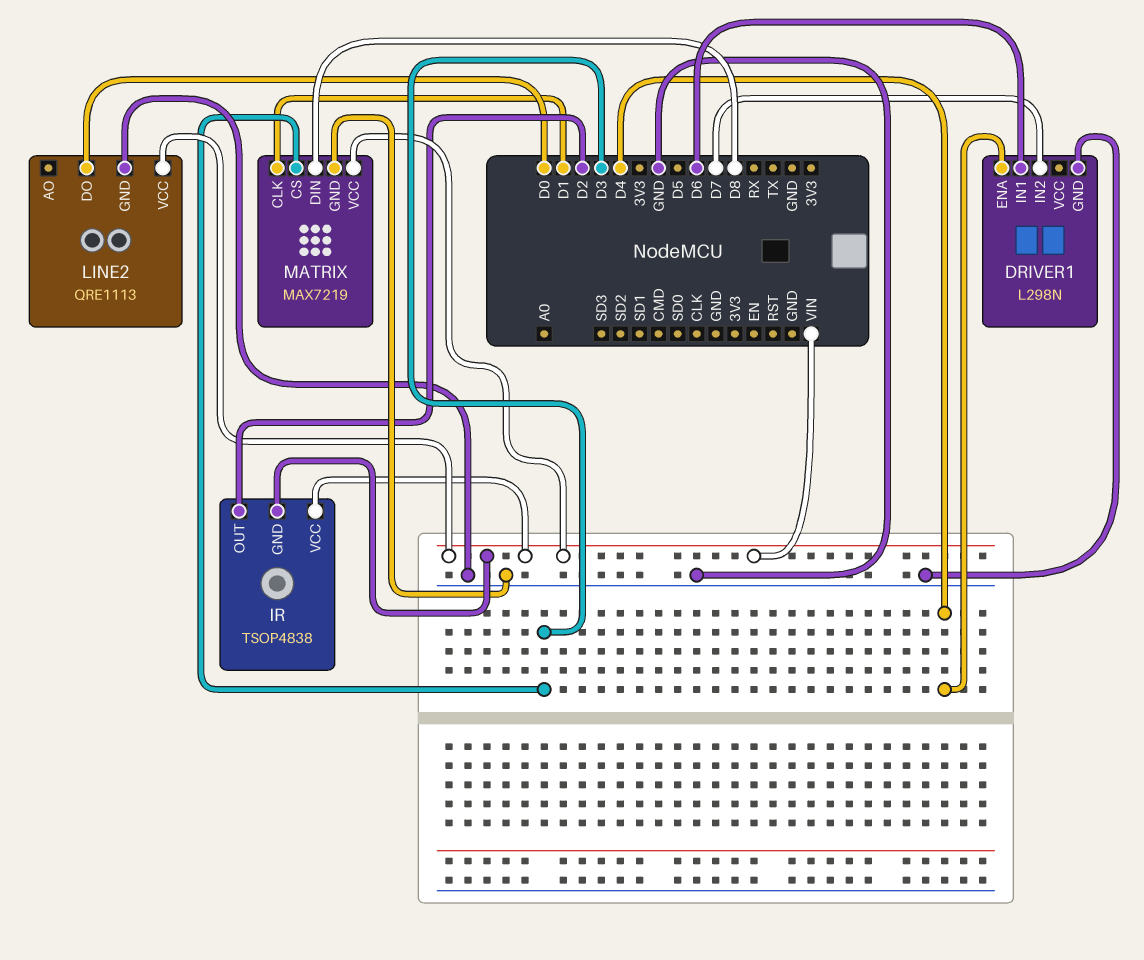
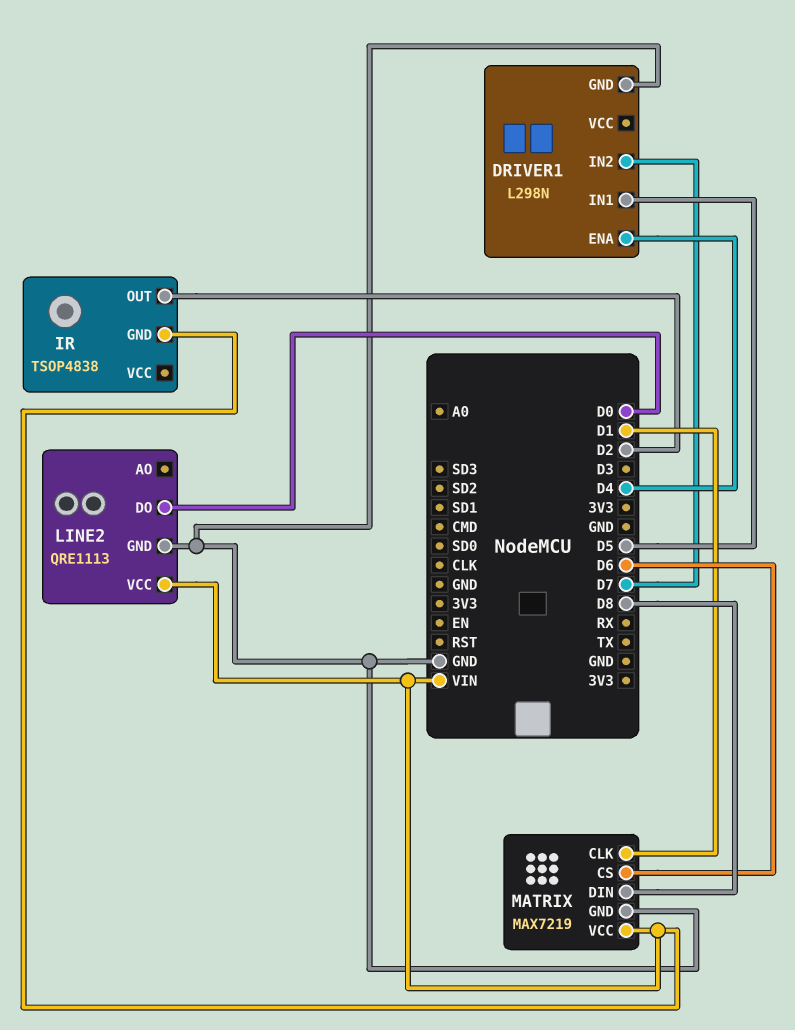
DRIVER1 pin IN1: D6 -> D5
IR pin VCC: VIN -> none
MATRIX pin CS: D3 -> D6

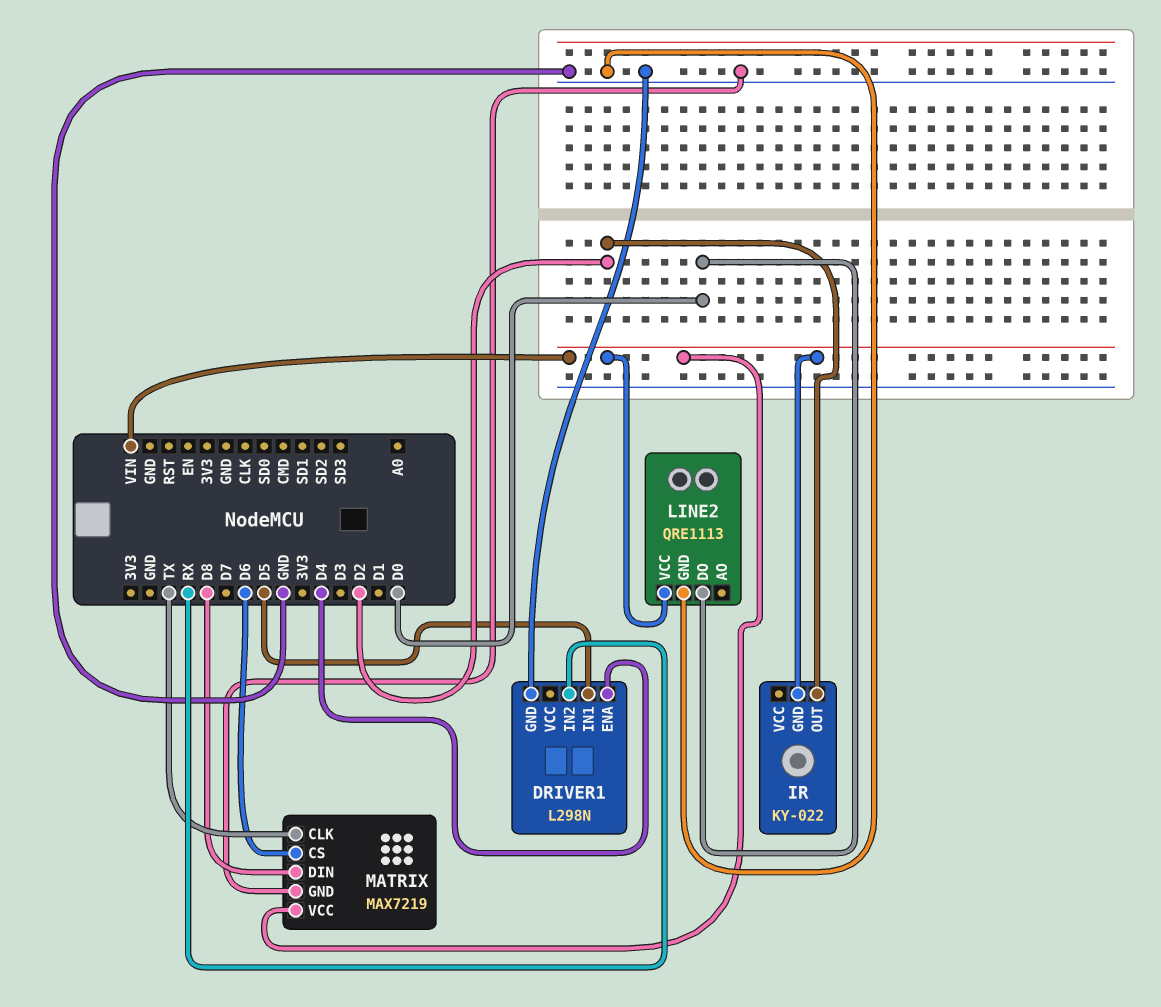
DRIVER1 pin IN2: D7 -> RX
IR: TSOP4838 -> KY-022
MATRIX pin CLK: D1 -> TX

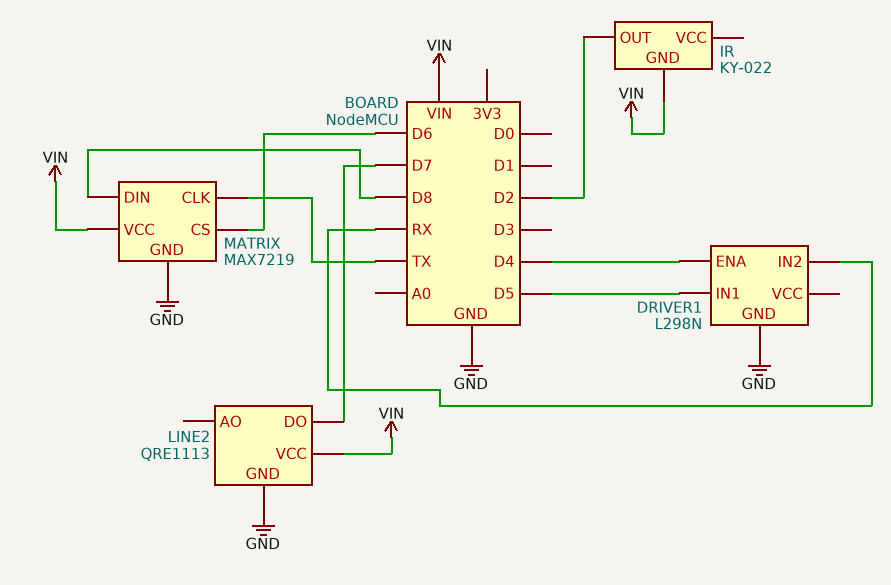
LINE2 pin DO: D0 -> D7

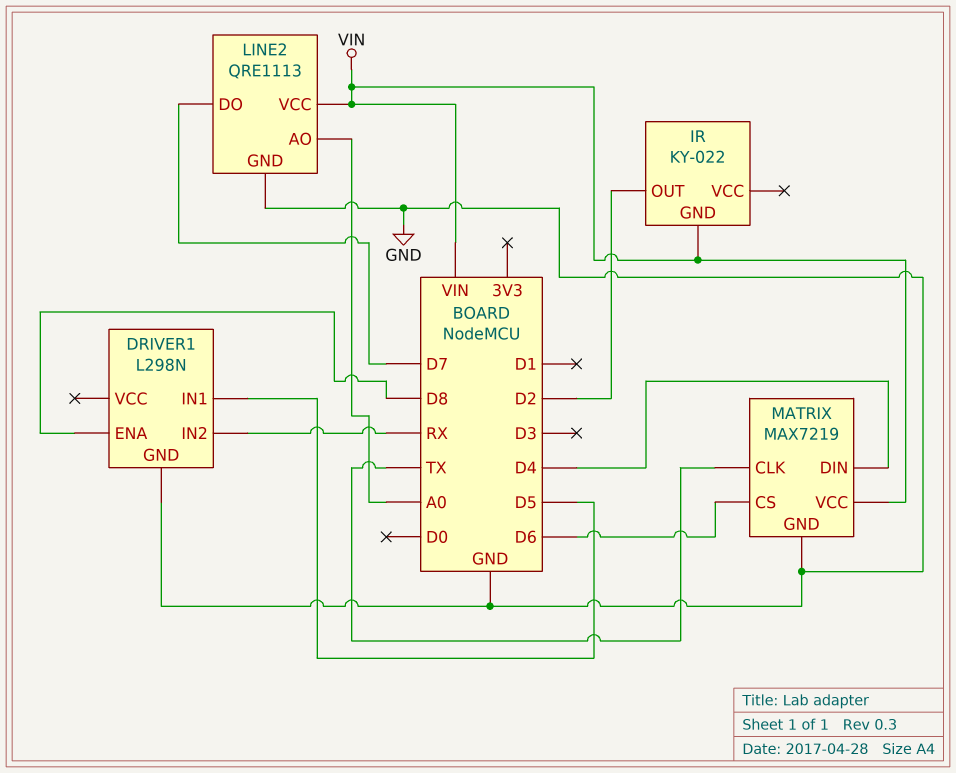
DRIVER1 pin ENA: D4 -> D8
LINE2 pin AO: none -> A0
MATRIX pin DIN: D8 -> D4

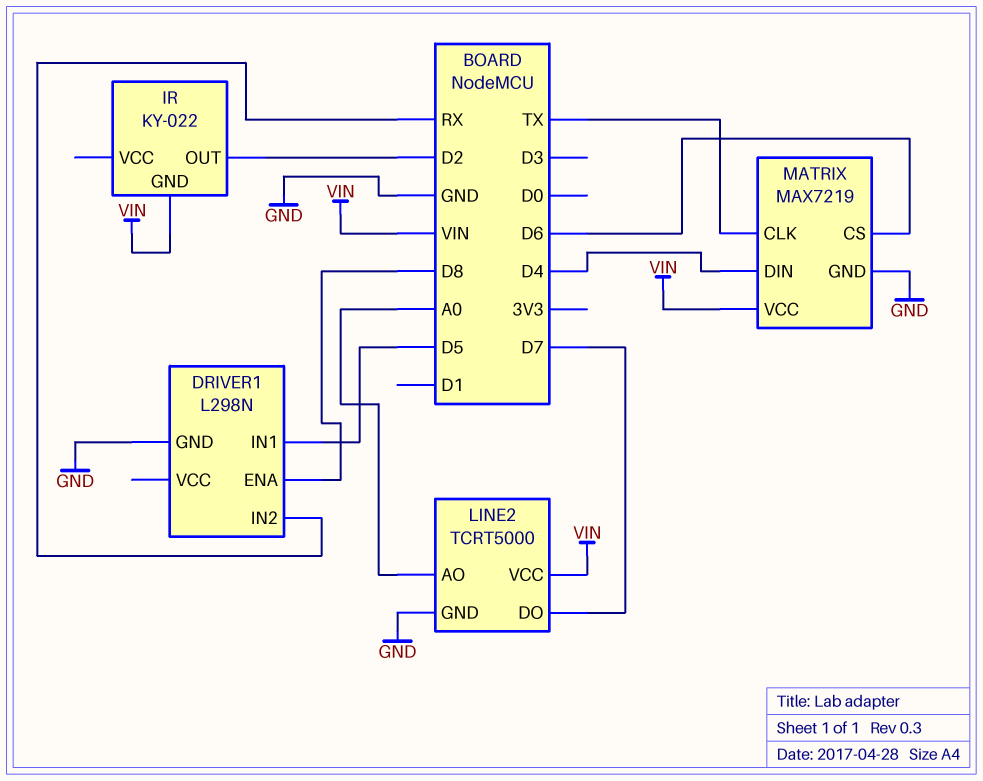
LINE2: QRE1113 -> TCRT5000

